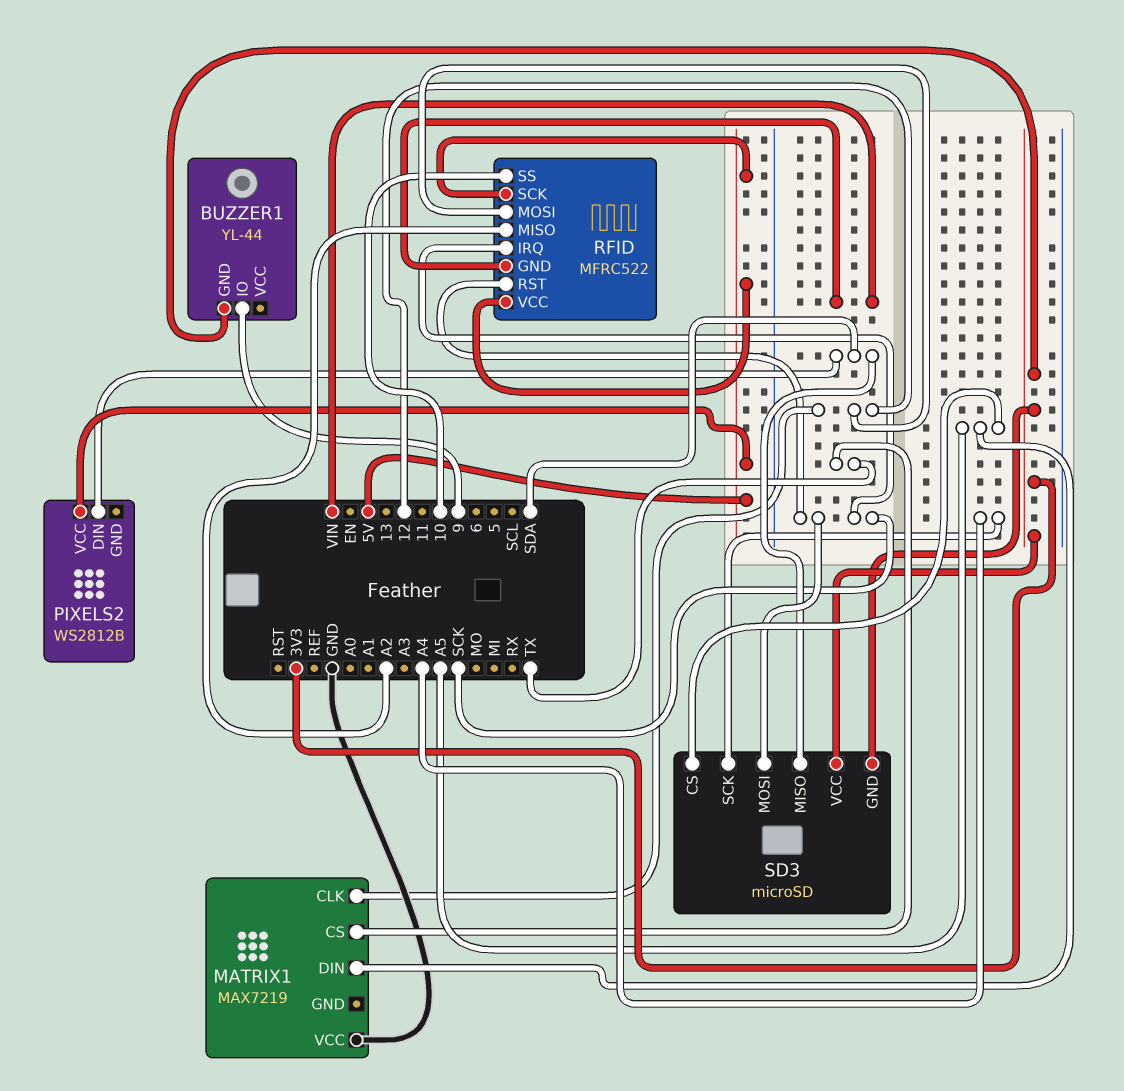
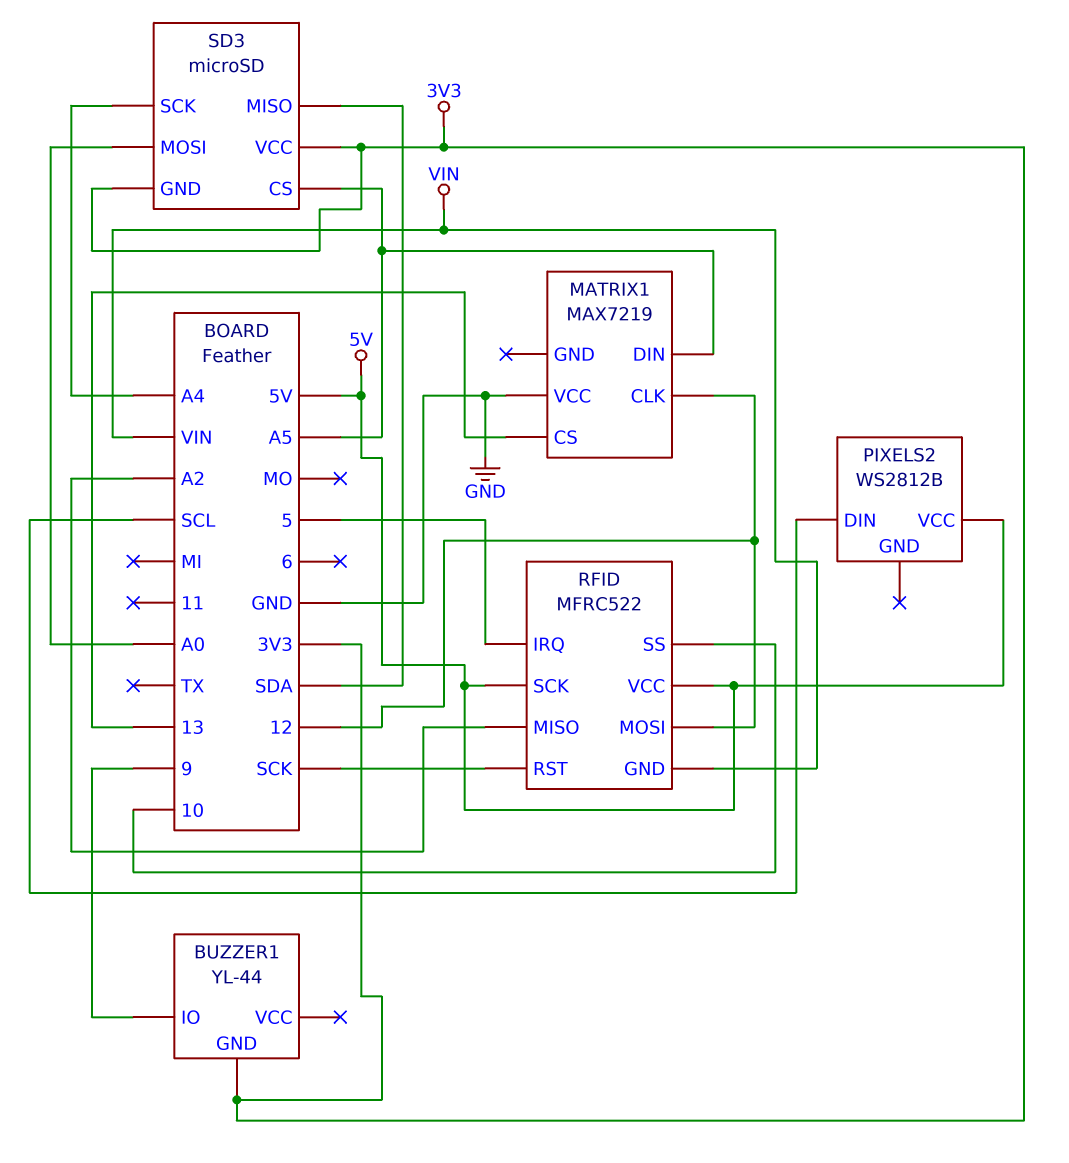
MATRIX1 pin CS: TX -> 13
PIXELS2 pin DIN: SDA -> SCL
RFID pin IRQ: SCK -> 5
SD3 pin MOSI: SCK -> A0

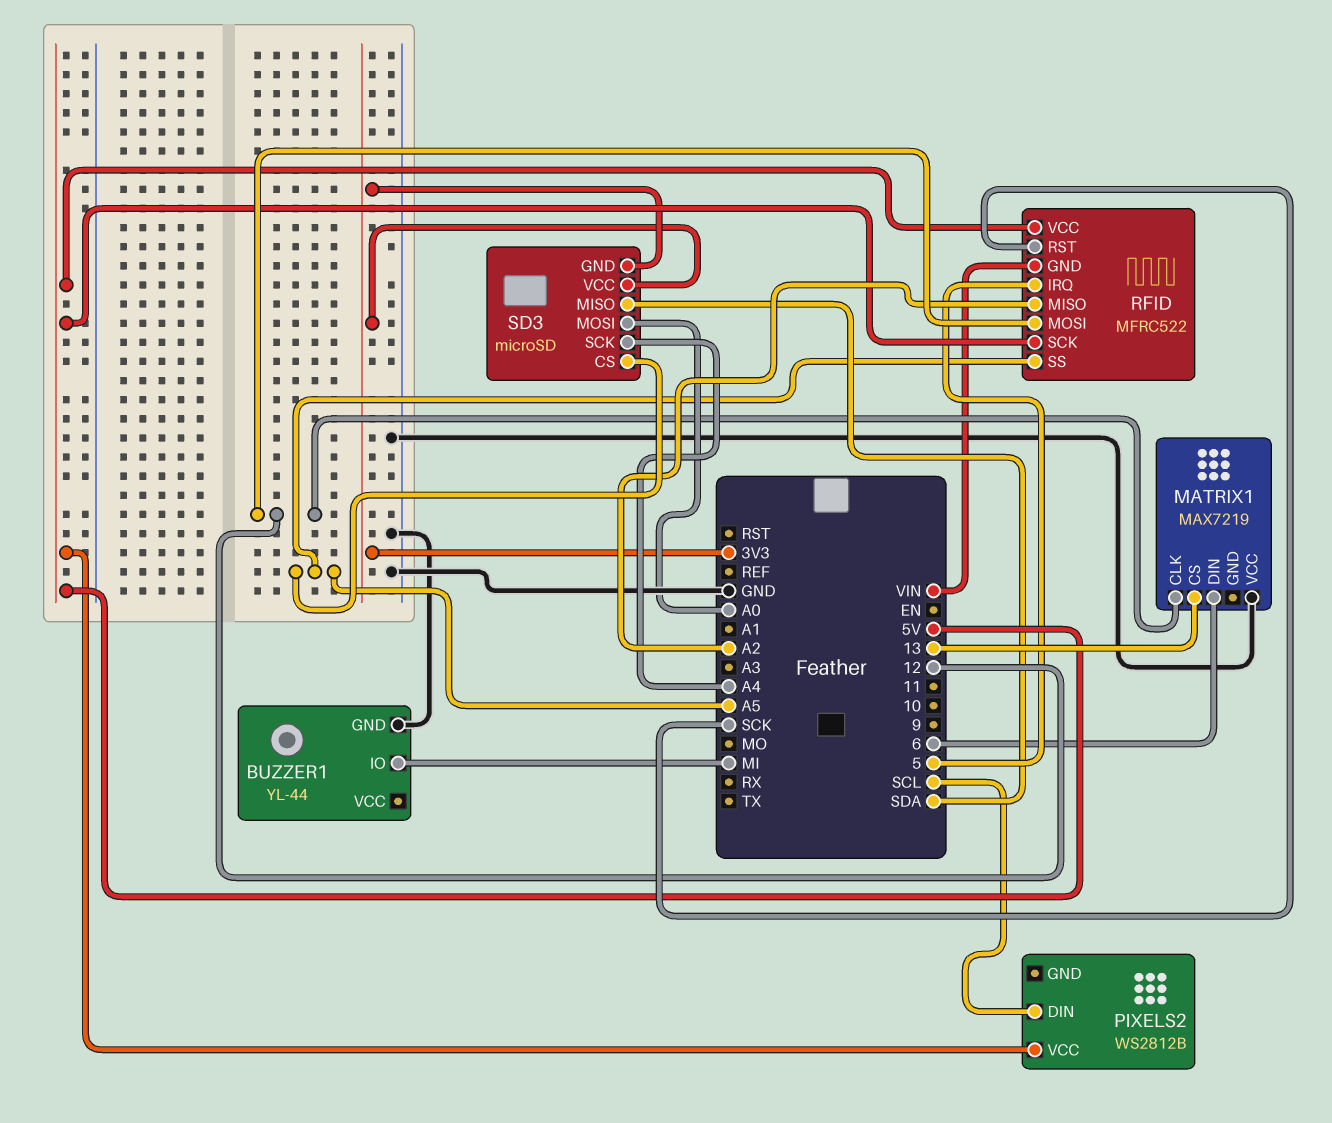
BUZZER1 pin GND: 3V3 -> GND
BUZZER1 pin IO: 9 -> MI
MATRIX1 pin DIN: A5 -> 6
RFID pin SS: 10 -> A5

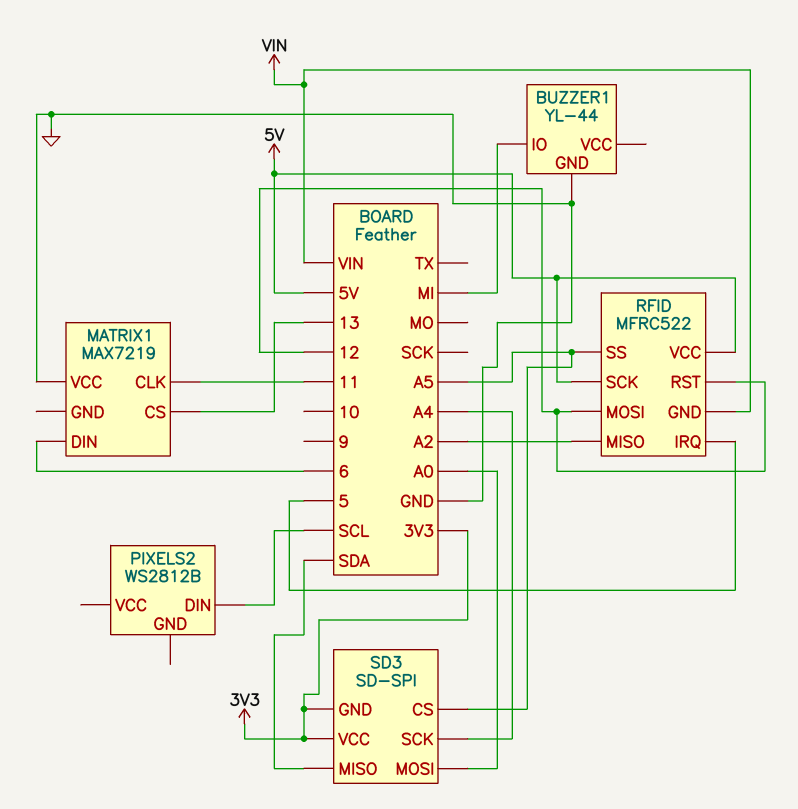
MATRIX1 pin CLK: 12 -> 11
PIXELS2 pin VCC: 5V -> none
RFID pin RST: SCK -> 12
SD3: microSD -> SD-SPI

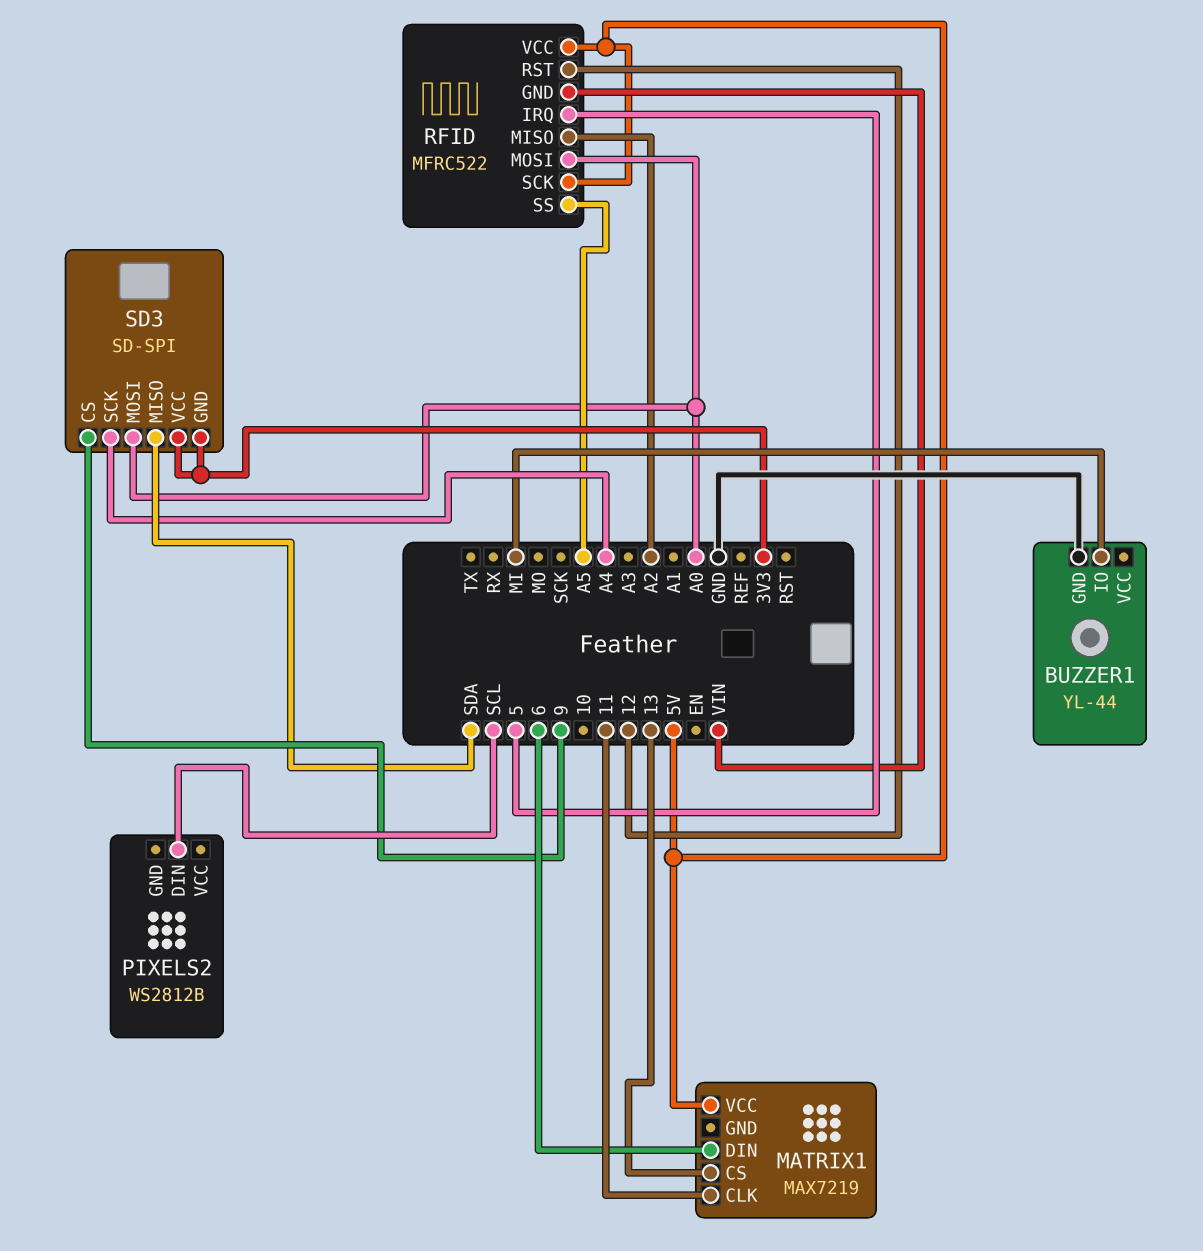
MATRIX1 pin VCC: GND -> 5V
RFID pin MOSI: 12 -> A0
SD3 pin CS: A5 -> 9

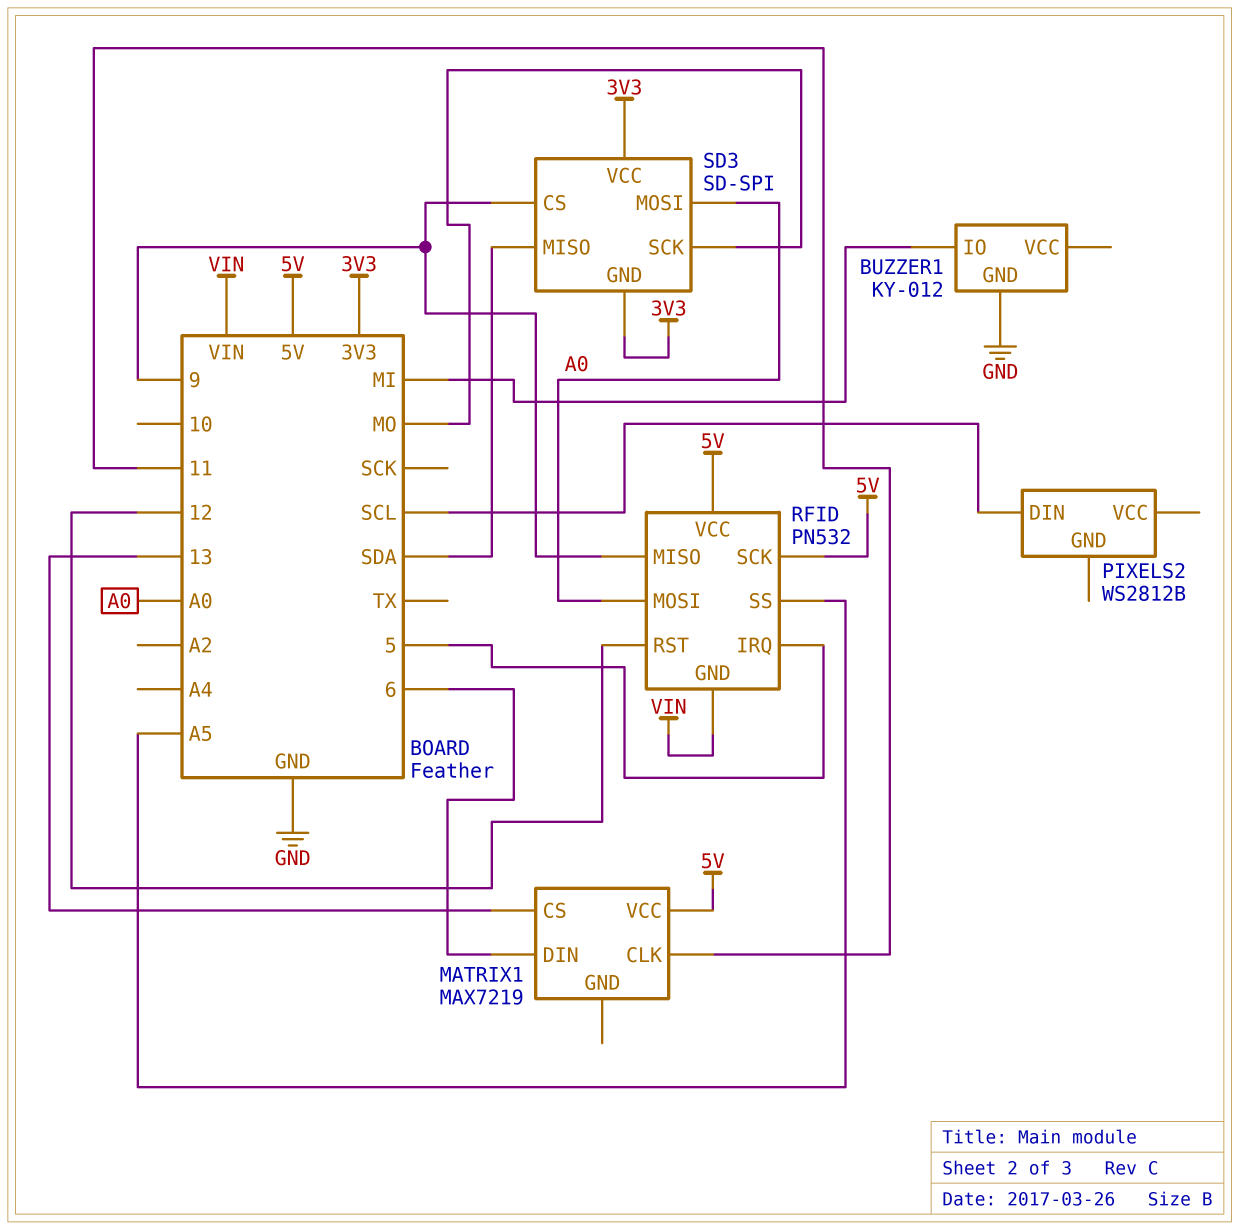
BUZZER1: YL-44 -> KY-012
RFID: MFRC522 -> PN532
RFID pin MISO: A2 -> 9
SD3 pin SCK: A4 -> MO

